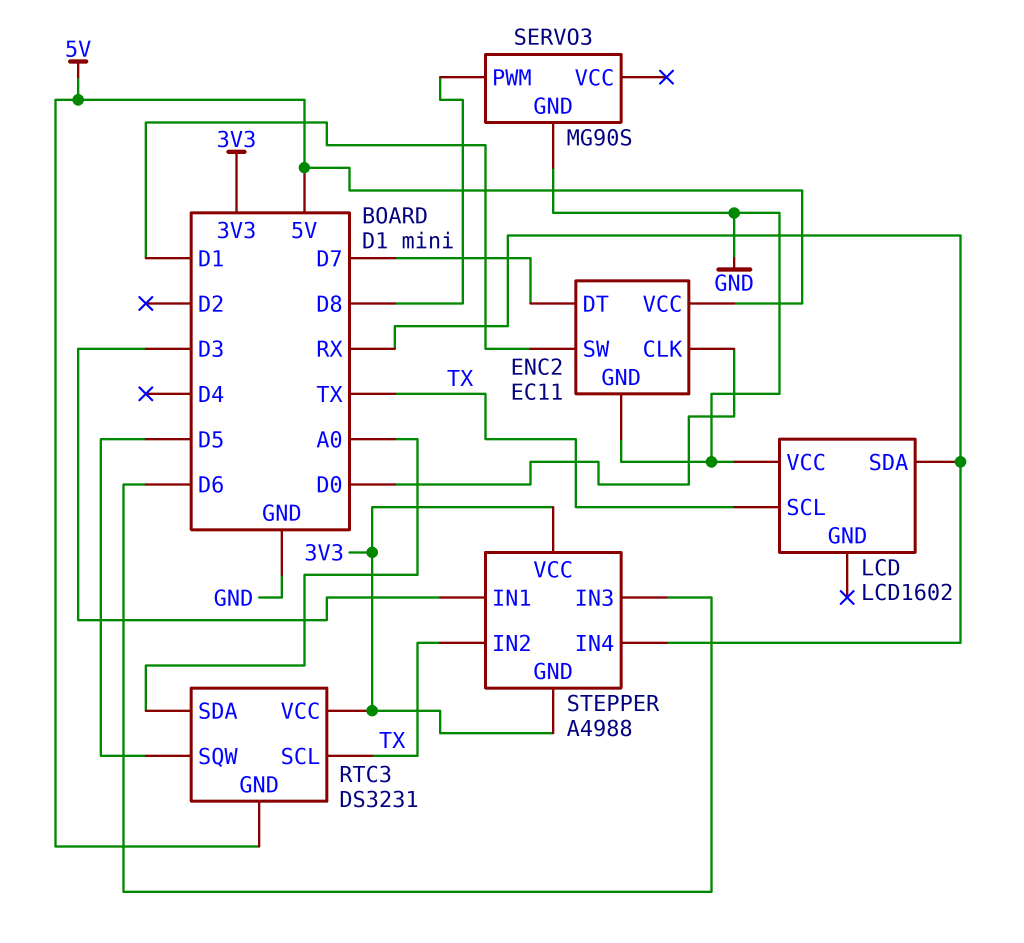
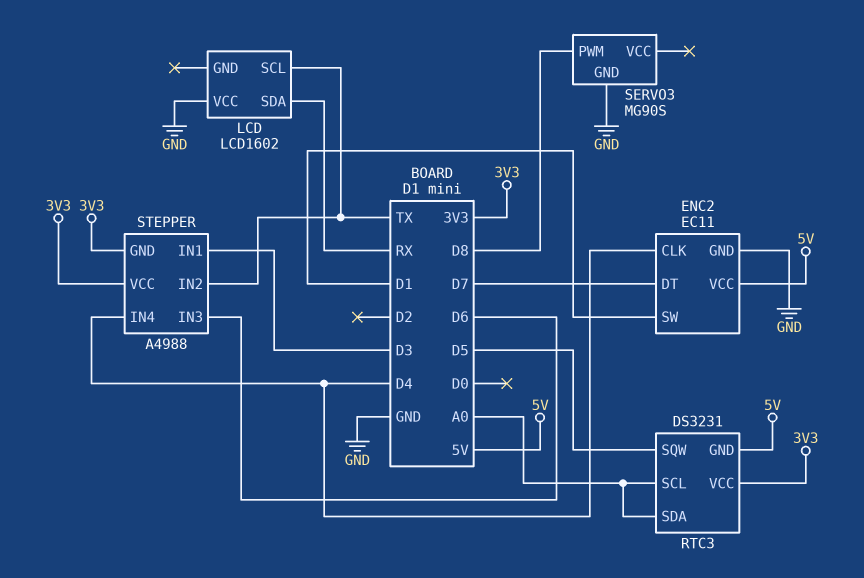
ENC2 pin CLK: D0 -> D4
RTC3 pin SCL: TX -> A0
STEPPER pin IN4: RX -> D4

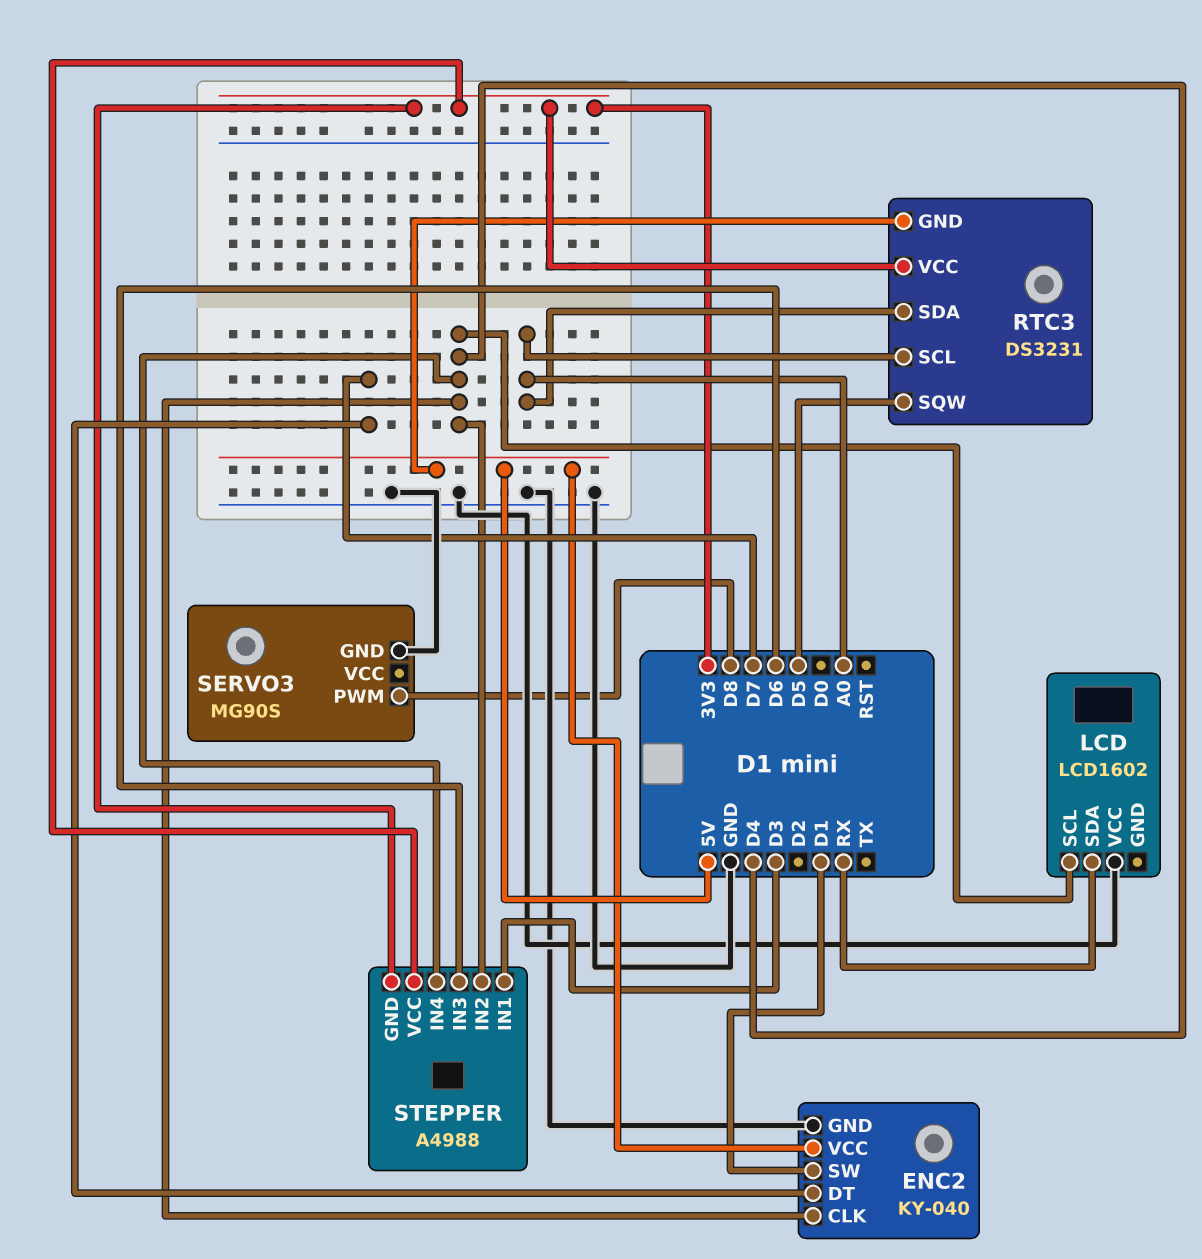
ENC2: EC11 -> KY-040
LCD pin SCL: TX -> D4
STEPPER pin IN2: TX -> D4

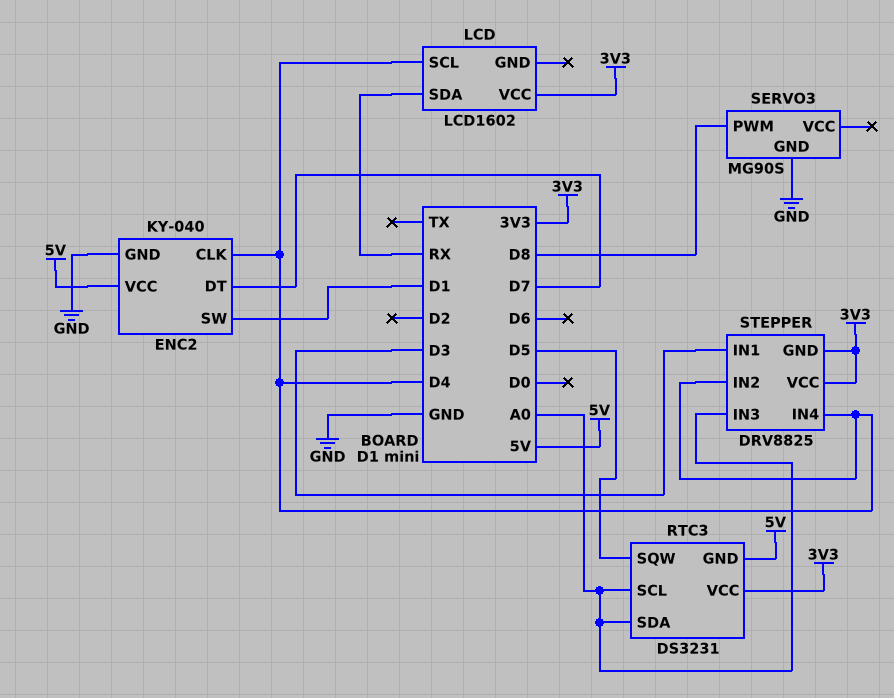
LCD pin VCC: GND -> 3V3
STEPPER: A4988 -> DRV8825
STEPPER pin IN3: D6 -> A0

